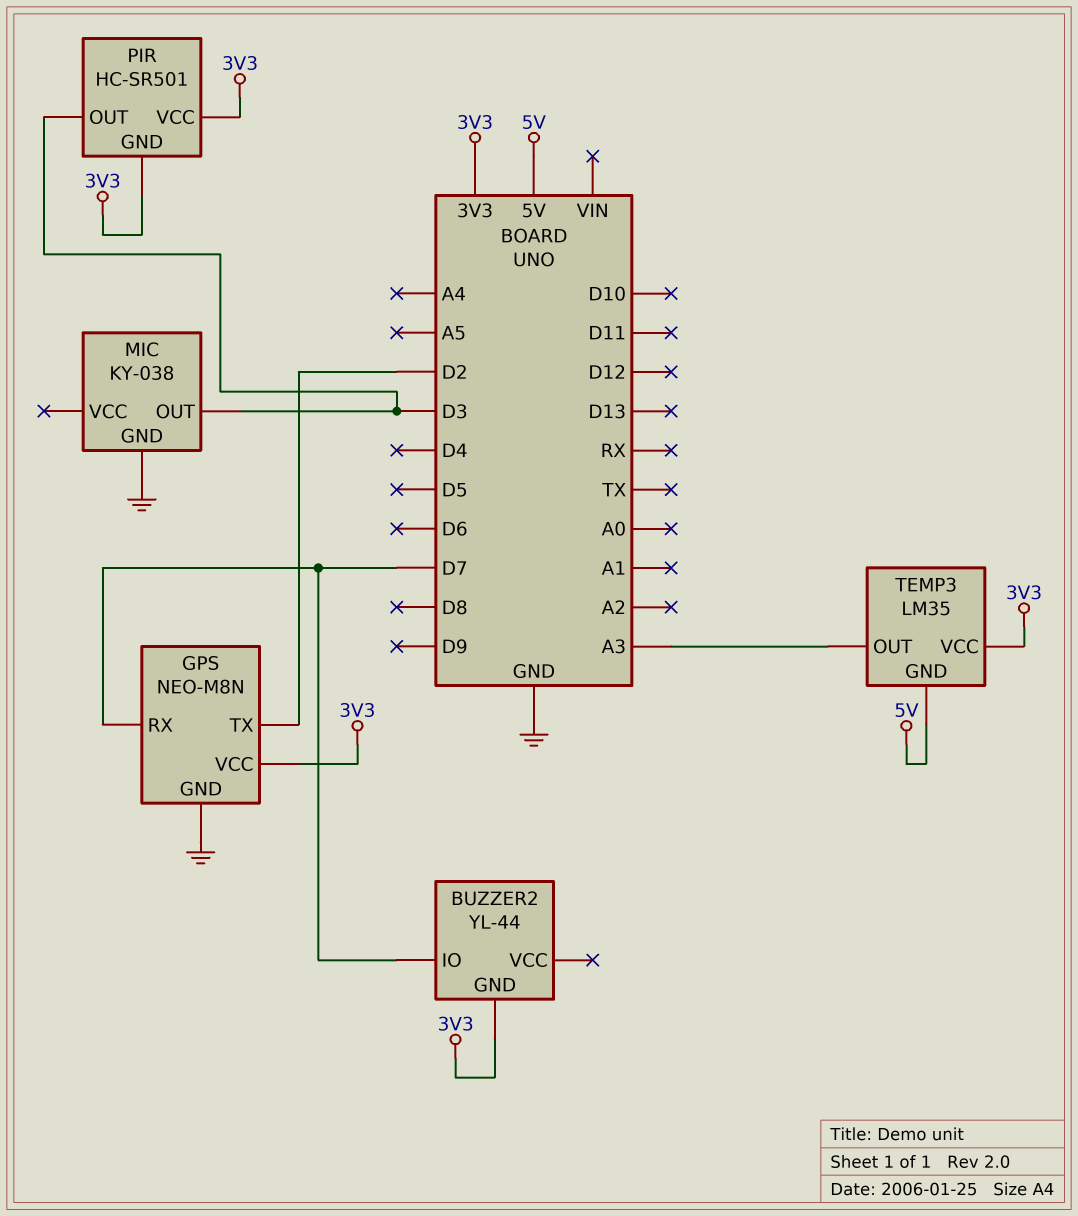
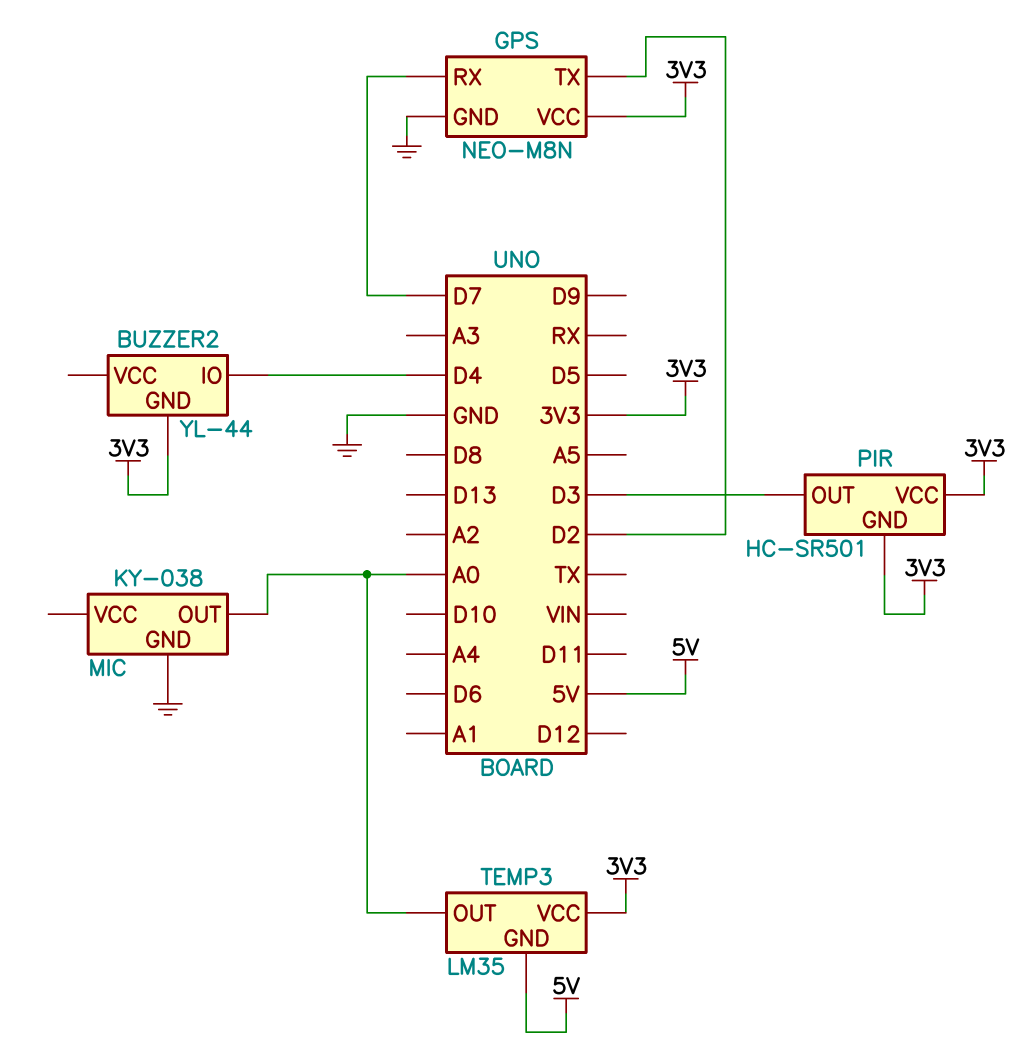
BUZZER2 pin IO: D7 -> D4
MIC pin OUT: D3 -> A0
TEMP3 pin OUT: A3 -> A0

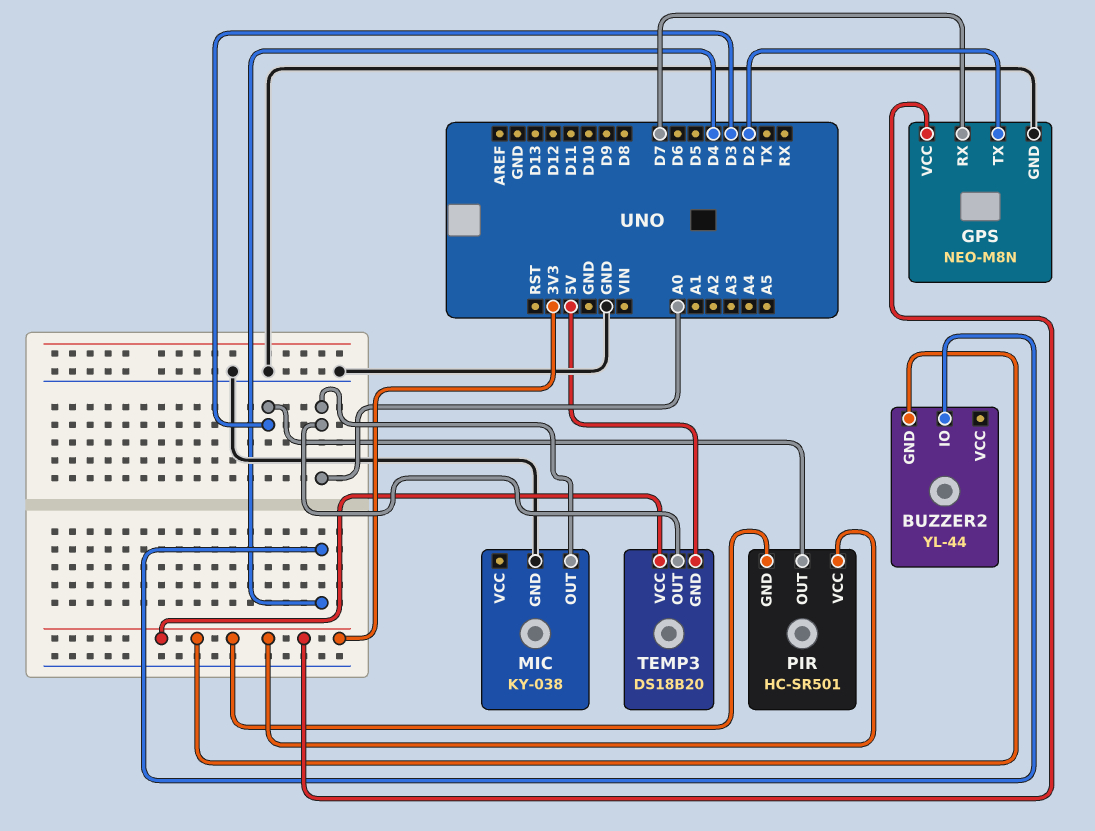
TEMP3: LM35 -> DS18B20

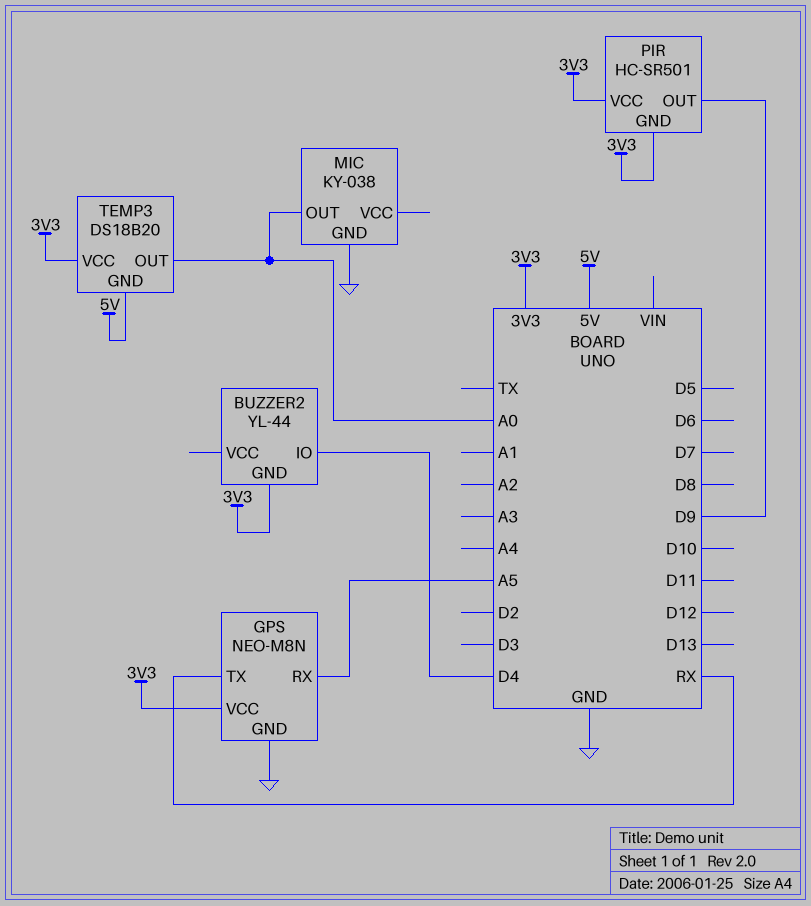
GPS pin RX: D7 -> A5
GPS pin TX: D2 -> RX
PIR pin OUT: D3 -> D9

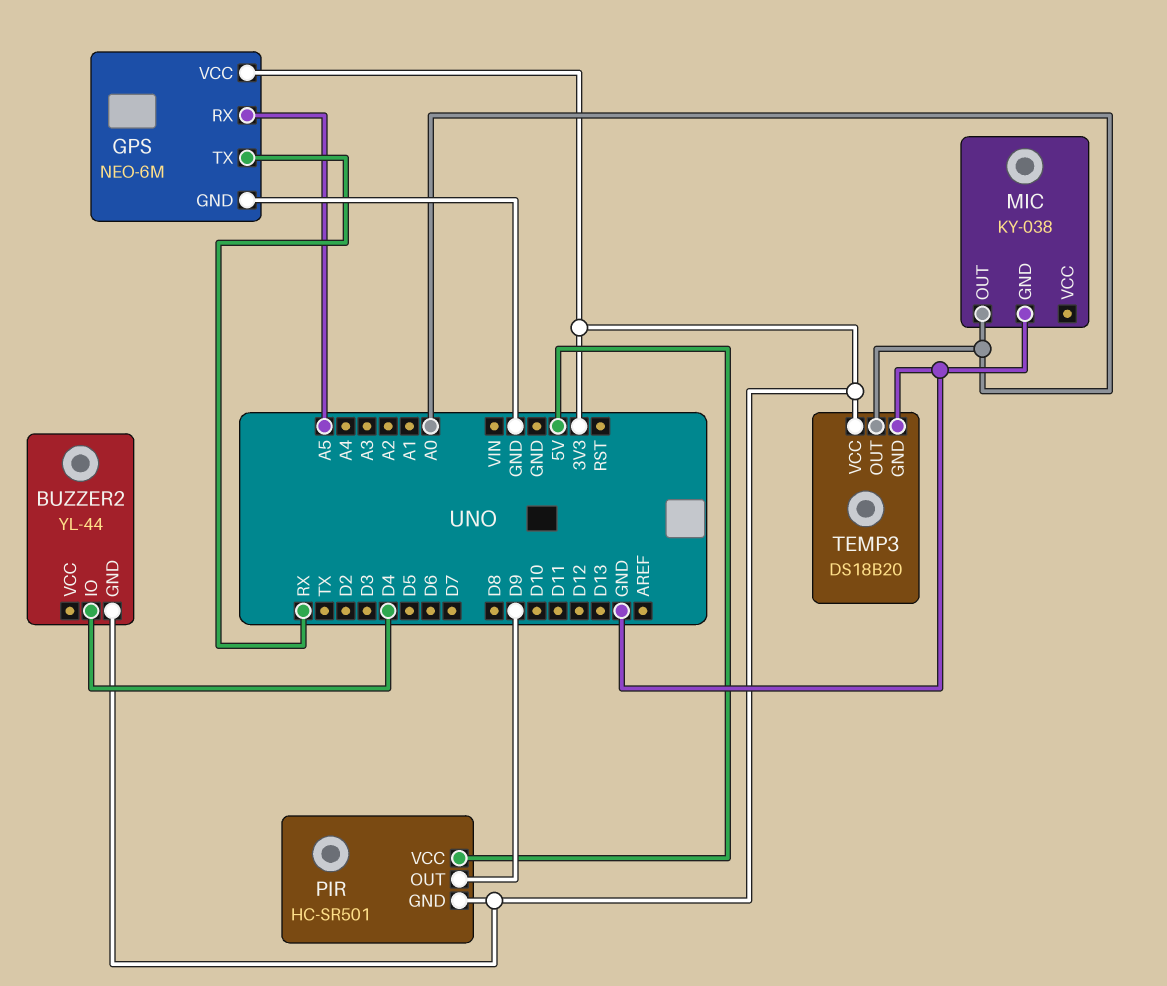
GPS: NEO-M8N -> NEO-6M
PIR pin VCC: 3V3 -> 5V
TEMP3 pin GND: 5V -> GND

